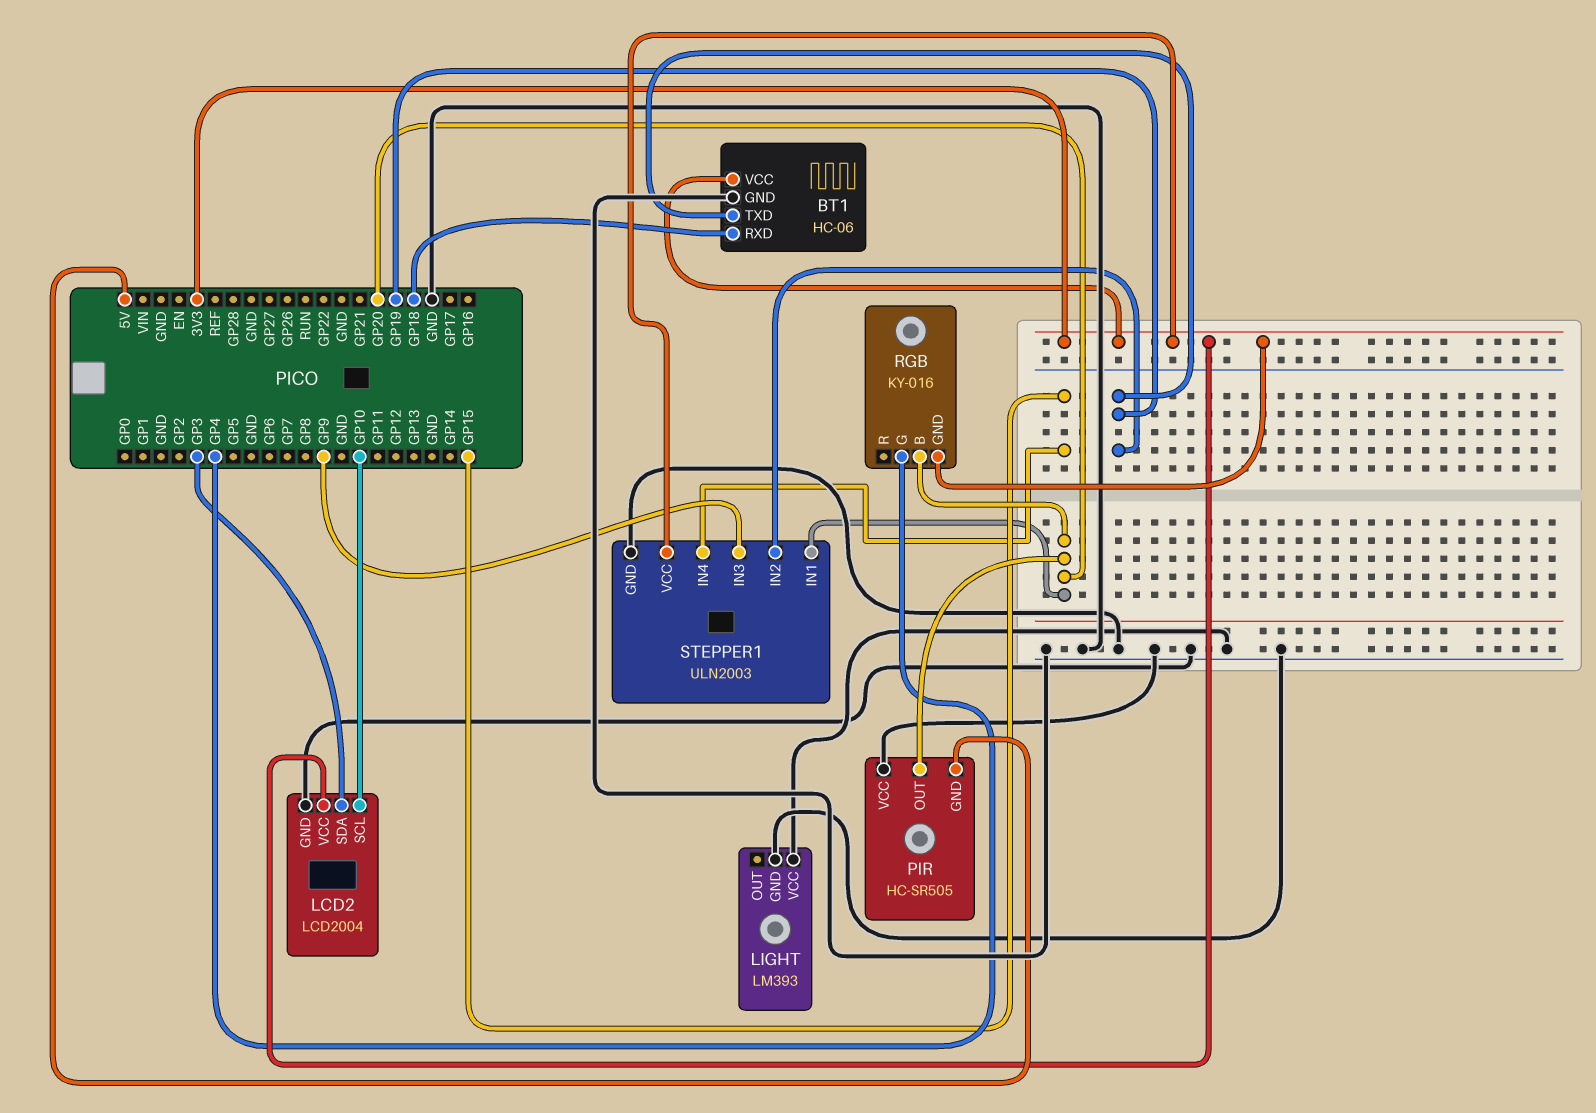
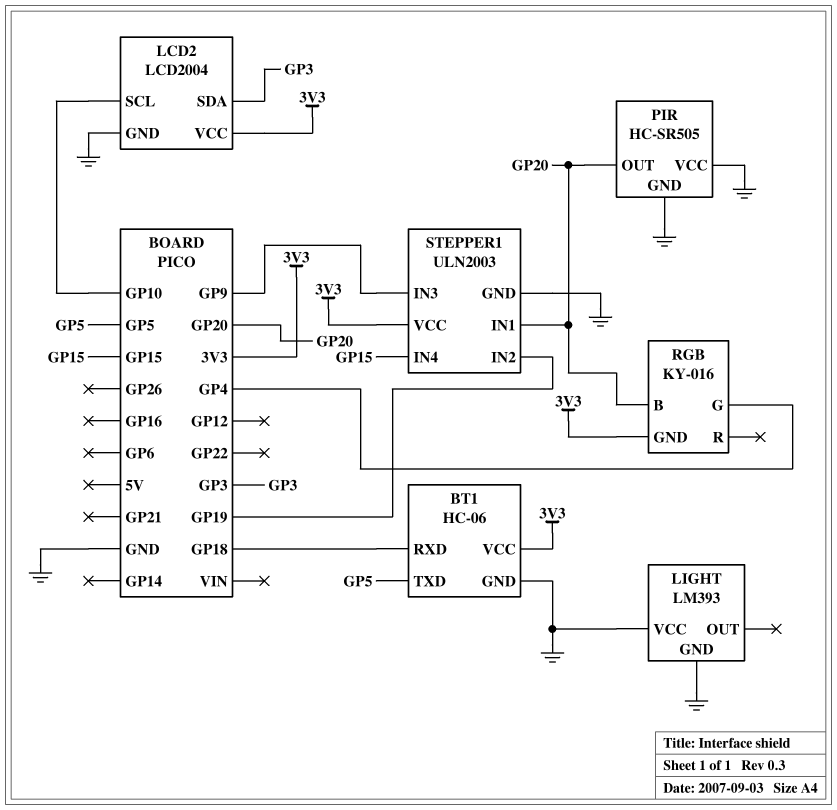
BT1 pin TXD: GP19 -> GP5
PIR pin GND: 5V -> GND

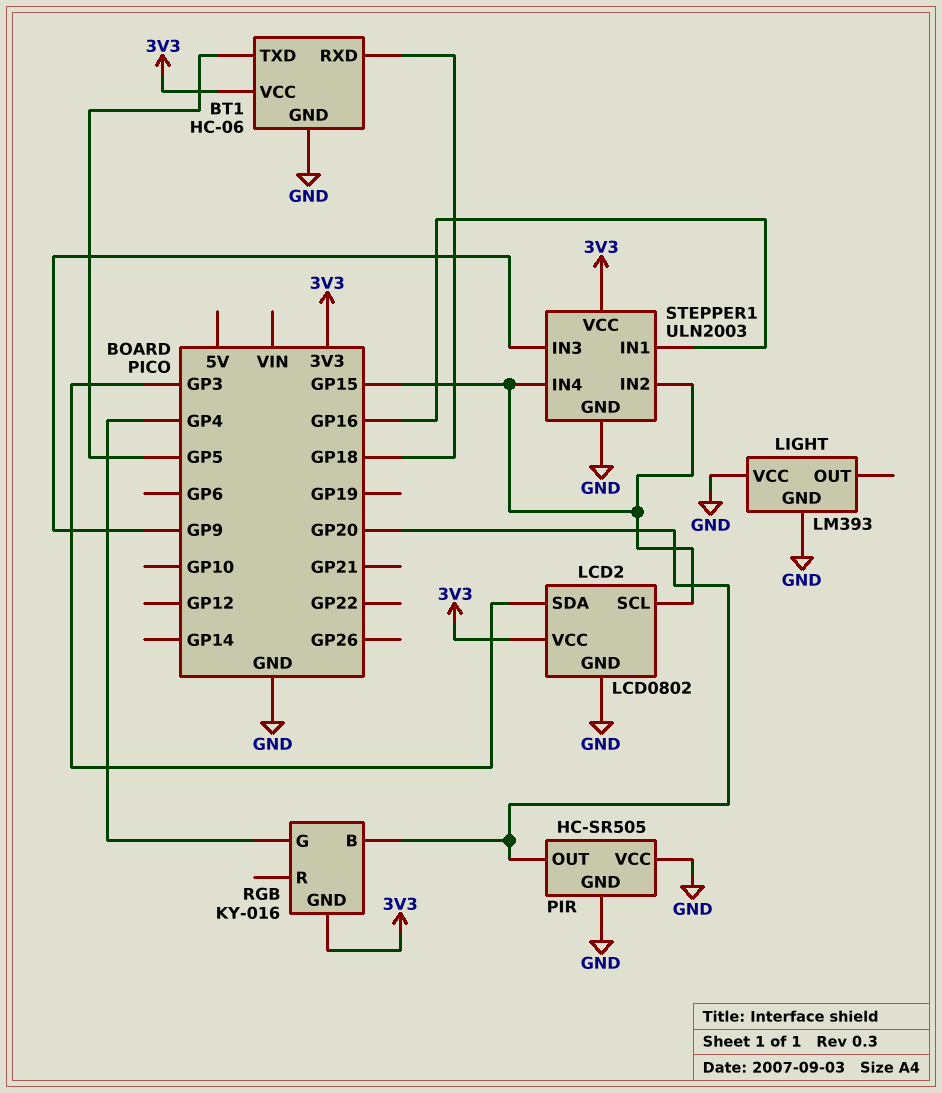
LCD2: LCD2004 -> LCD0802
LCD2 pin SCL: GP10 -> GP15
STEPPER1 pin IN1: GP20 -> GP16
STEPPER1 pin IN2: GP19 -> GP15

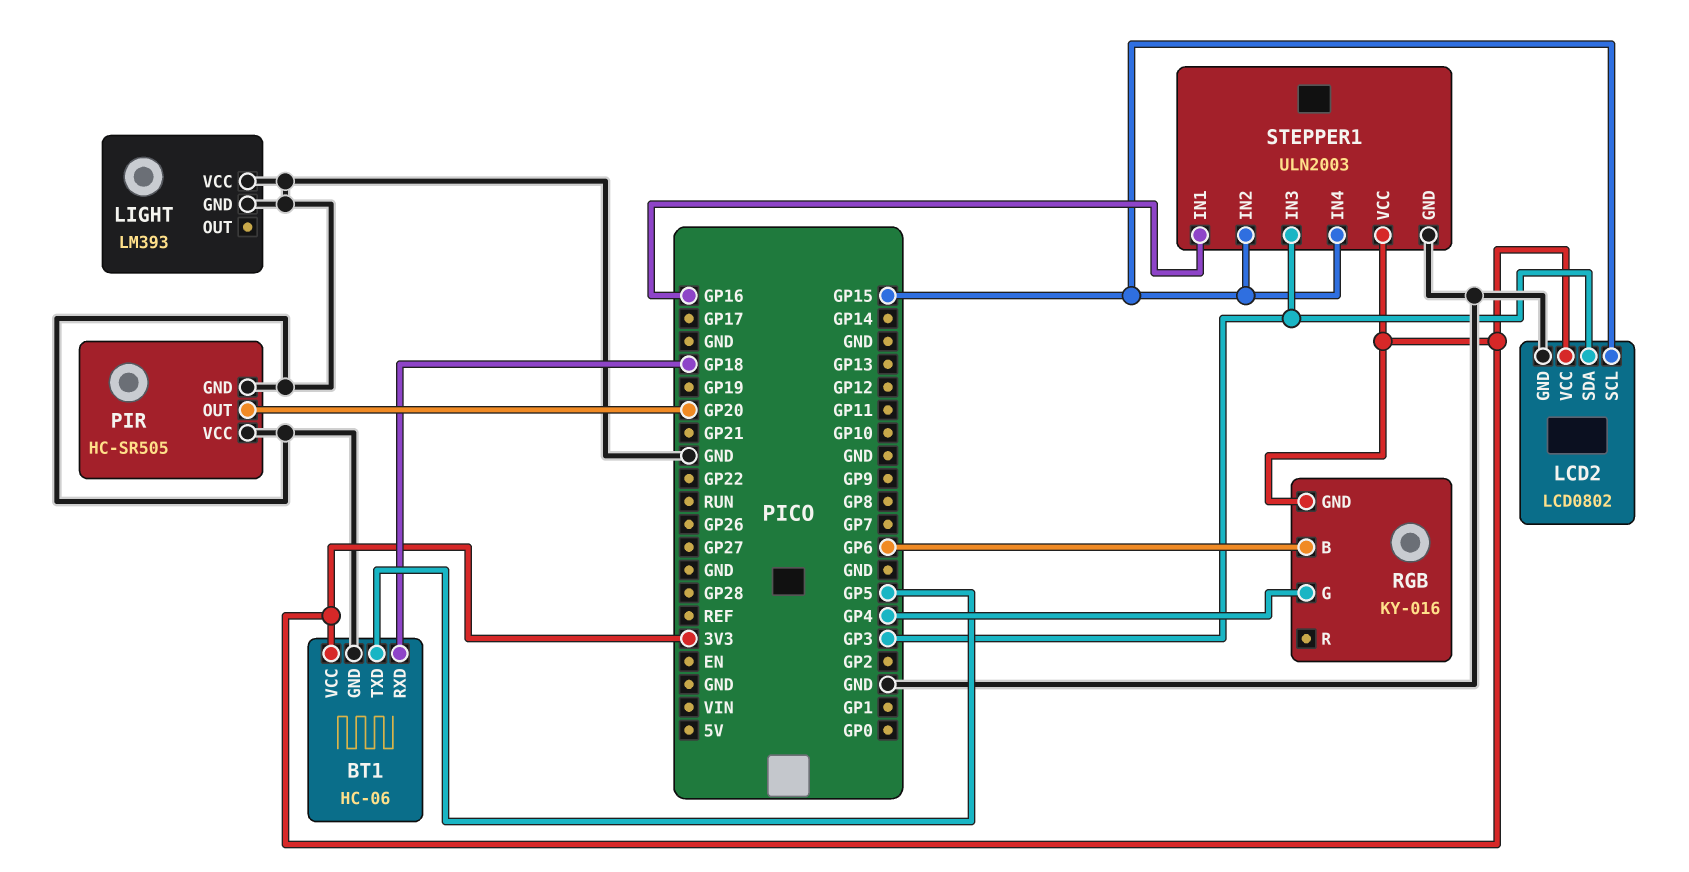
RGB pin B: GP20 -> GP6
STEPPER1 pin IN3: GP9 -> GP3

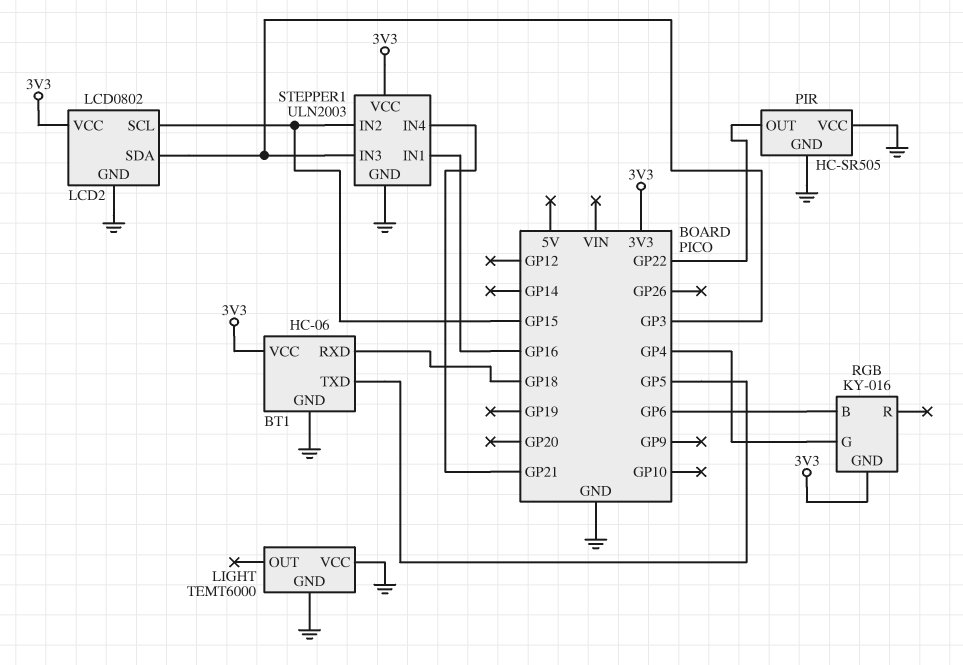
LIGHT: LM393 -> TEMT6000
PIR pin OUT: GP20 -> GP22
STEPPER1 pin IN4: GP15 -> GP21

